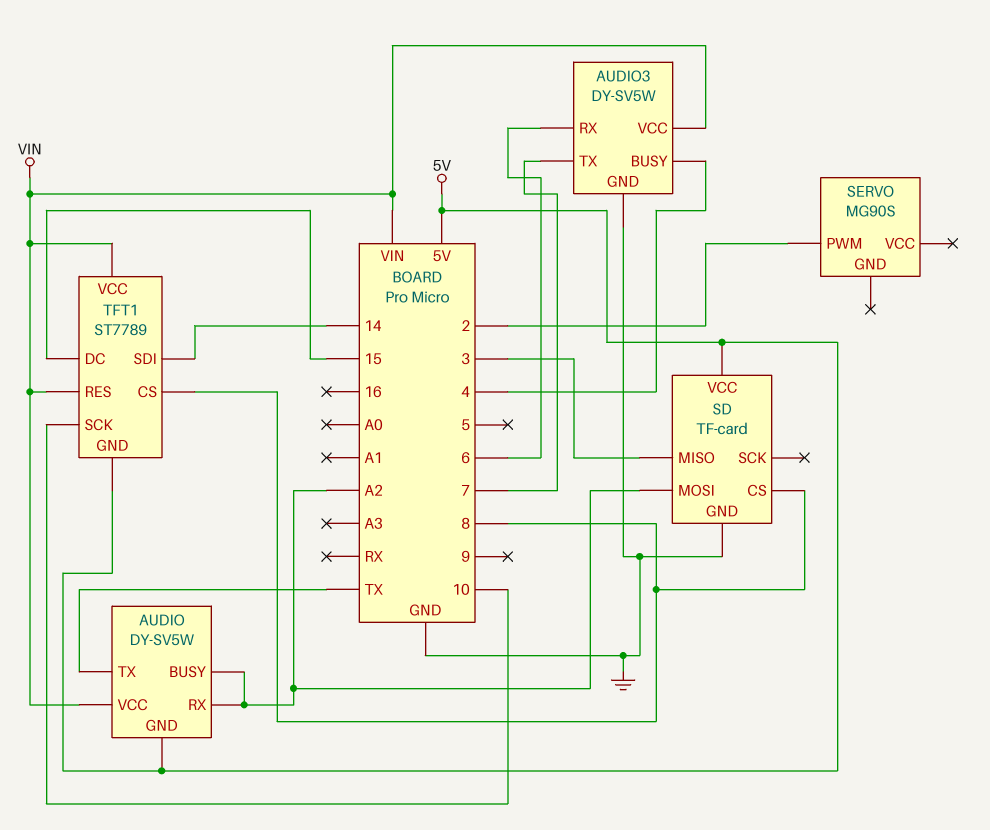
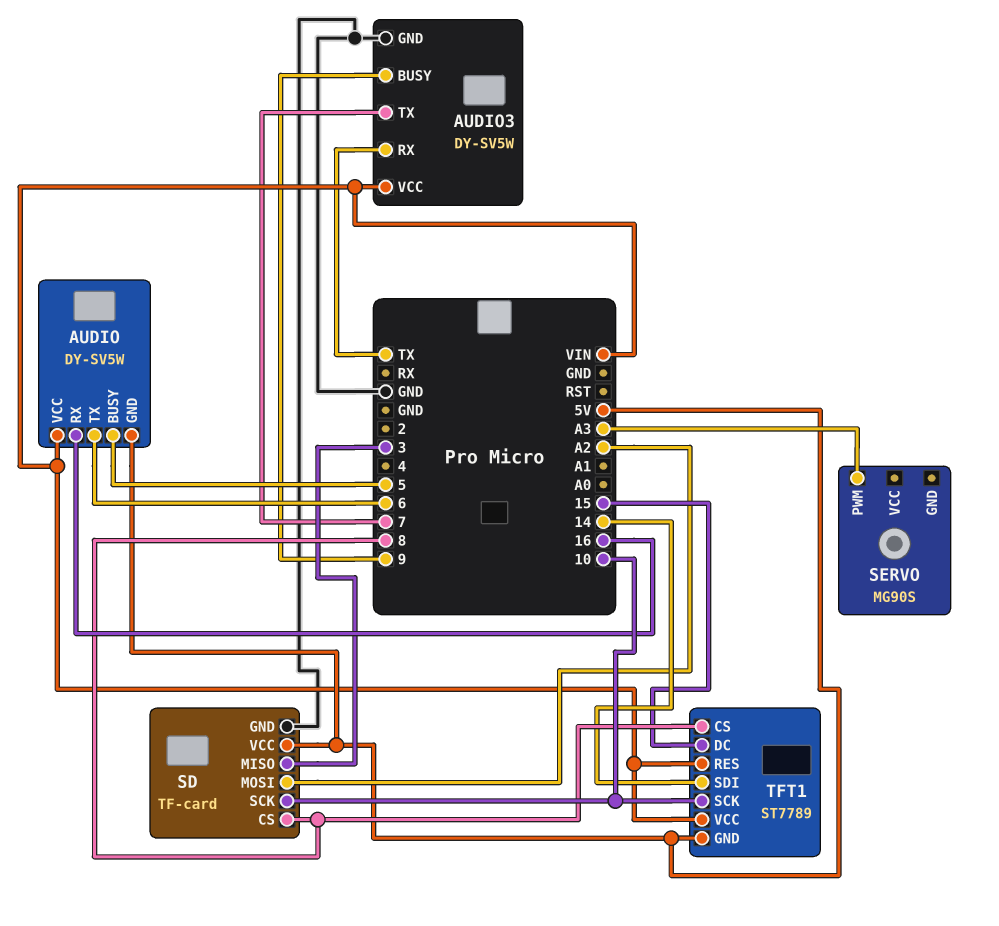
AUDIO pin BUSY: A2 -> 5
AUDIO pin RX: A2 -> 16
AUDIO pin TX: TX -> 6
AUDIO3 pin BUSY: 4 -> 9
AUDIO3 pin RX: 6 -> TX
SD pin SCK: none -> 10
SERVO pin PWM: 2 -> A3

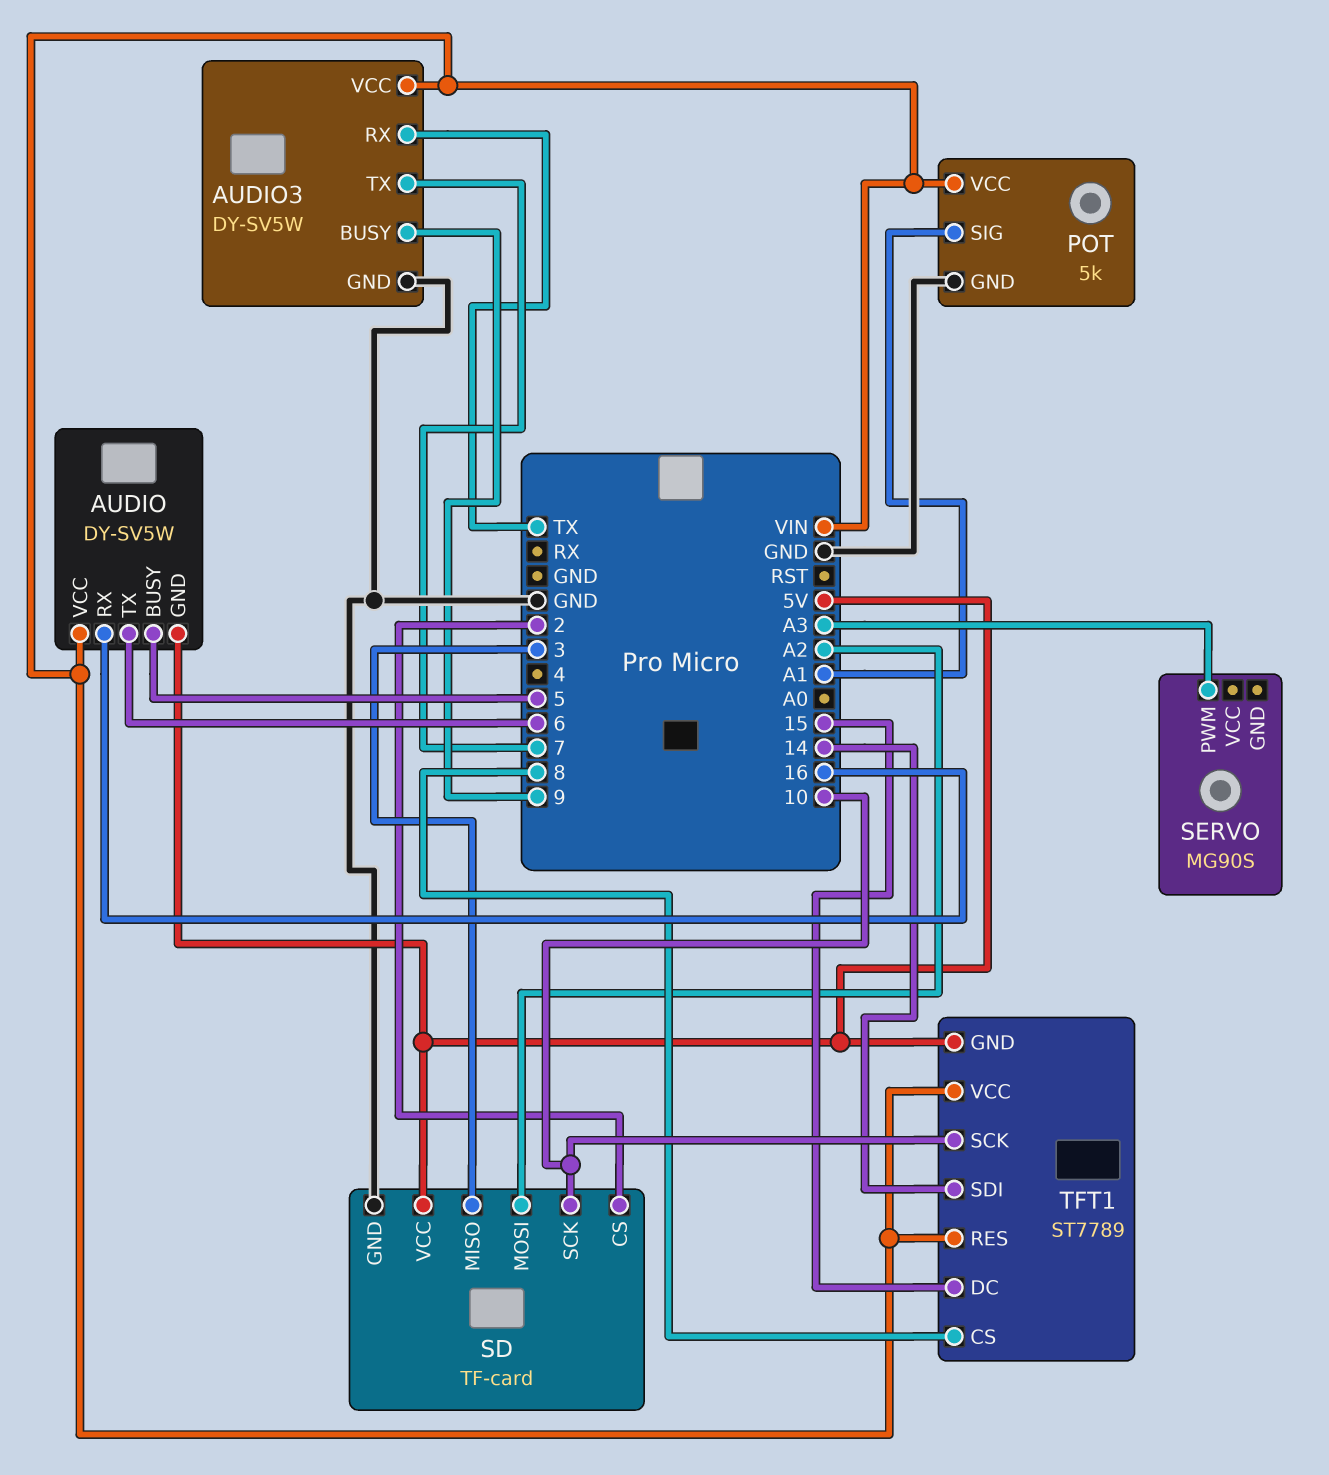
POT: none -> 5k
POT pin GND: none -> GND
POT pin SIG: none -> A1
POT pin VCC: none -> VIN
SD pin CS: 8 -> 2

